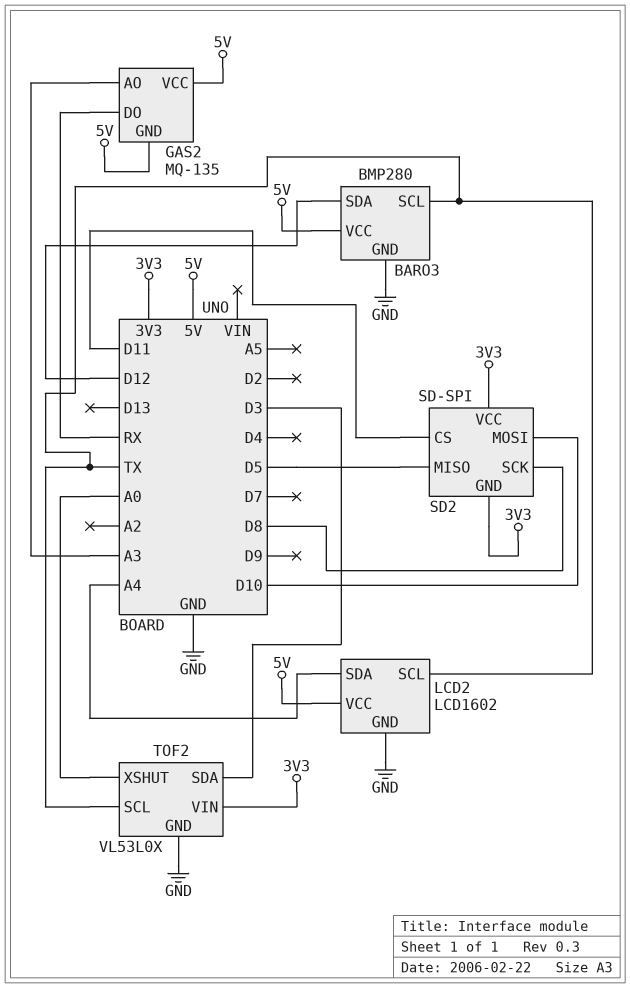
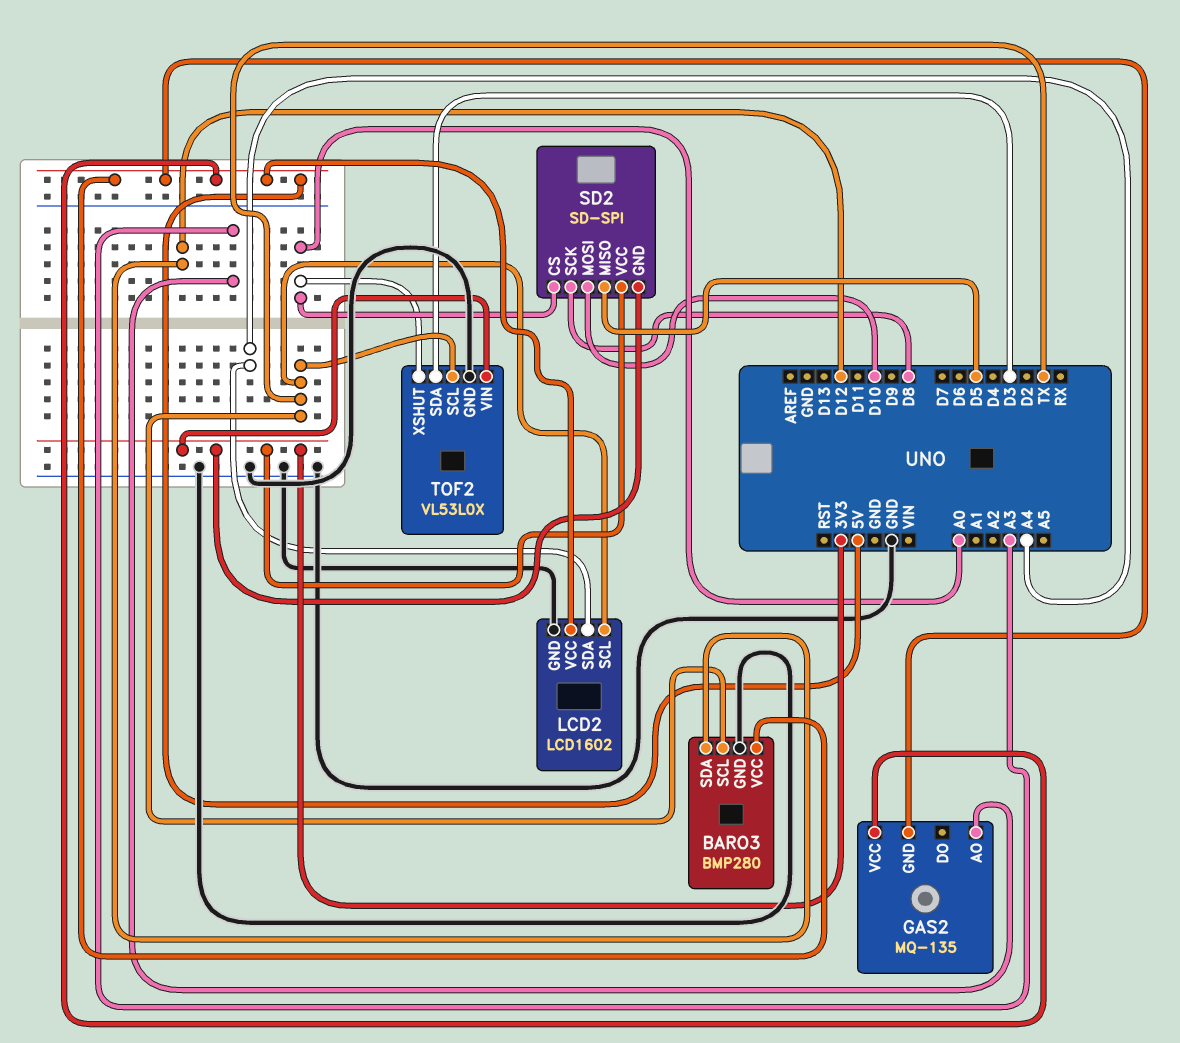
GAS2 pin DO: RX -> none
SD2 pin CS: D11 -> A0

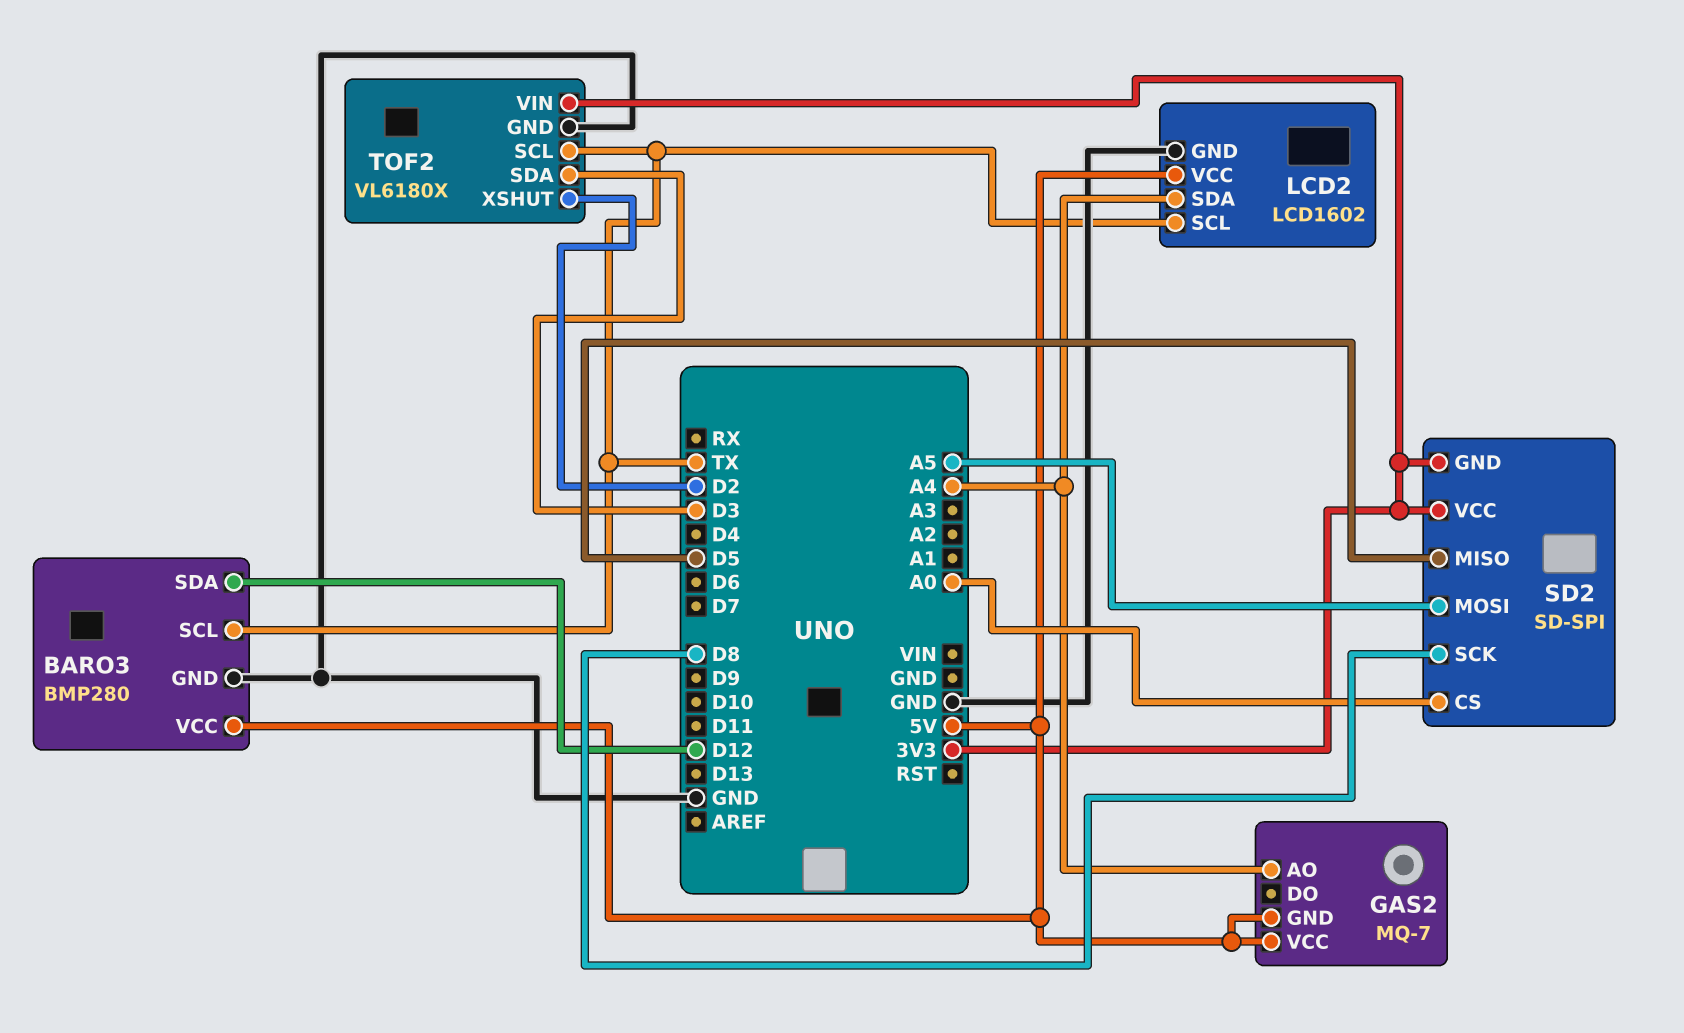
GAS2: MQ-135 -> MQ-7
GAS2 pin AO: A3 -> A4
SD2 pin MOSI: D10 -> A5
TOF2: VL53L0X -> VL6180X
TOF2 pin XSHUT: A0 -> D2

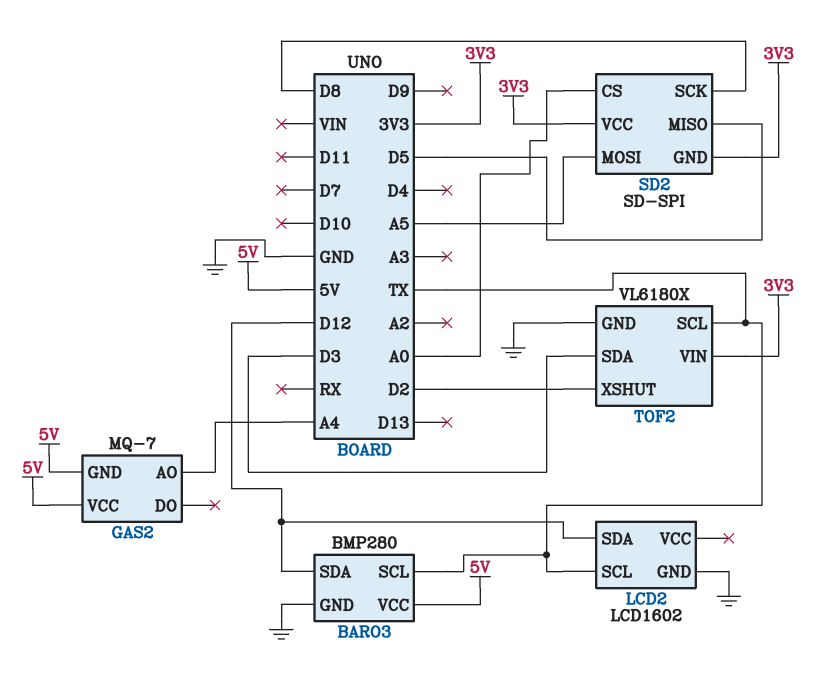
LCD2 pin SDA: A4 -> D12
LCD2 pin VCC: 5V -> none

